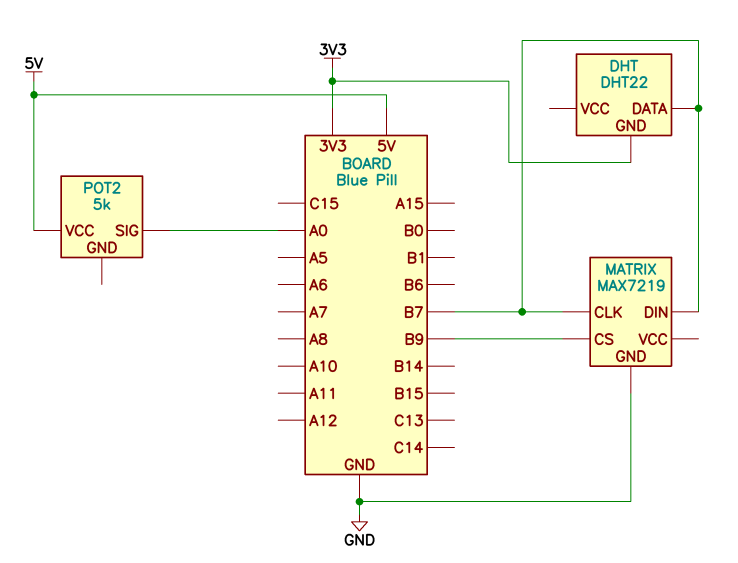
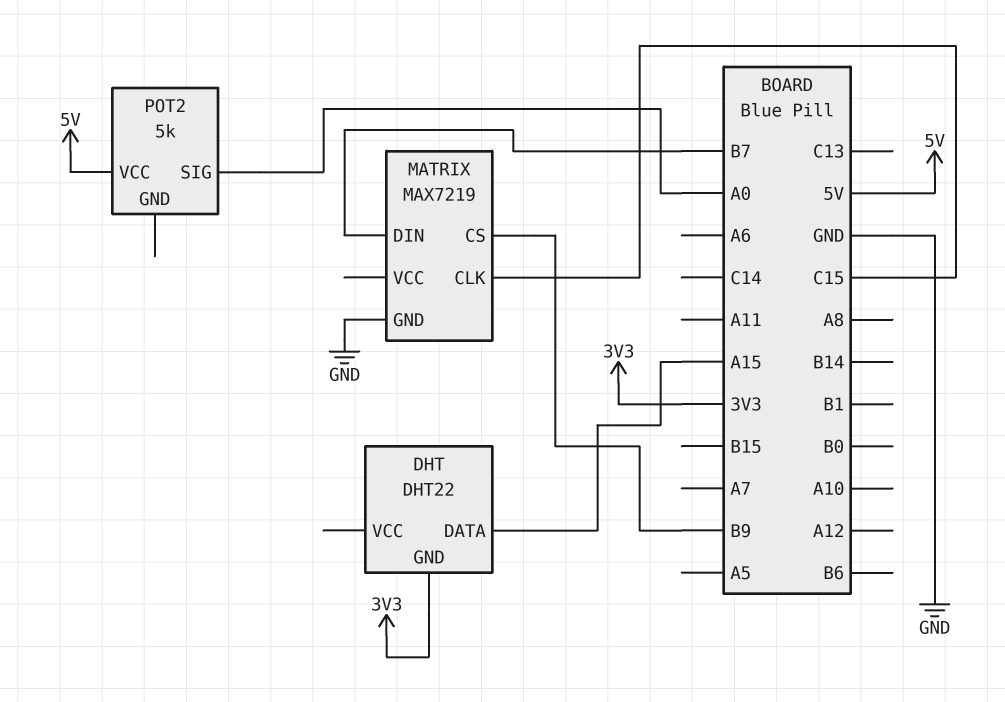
DHT pin DATA: B7 -> A15
MATRIX pin CLK: B7 -> C15

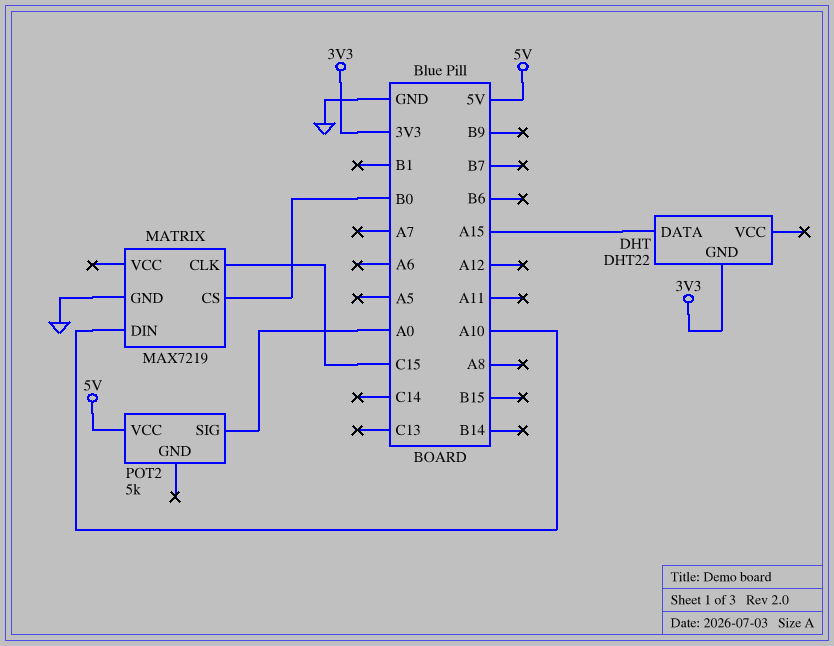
MATRIX pin CS: B9 -> B0
MATRIX pin DIN: B7 -> A10

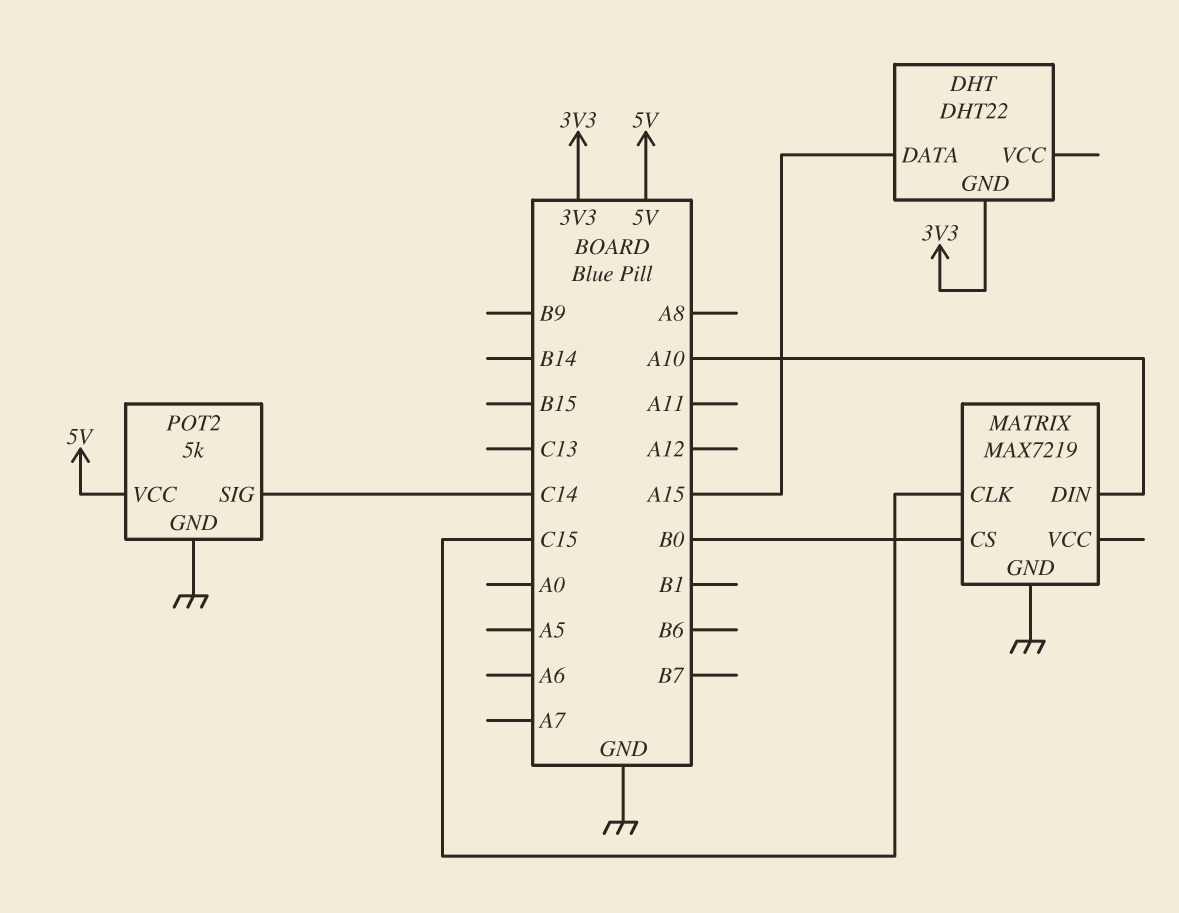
POT2 pin GND: none -> GND
POT2 pin SIG: A0 -> C14

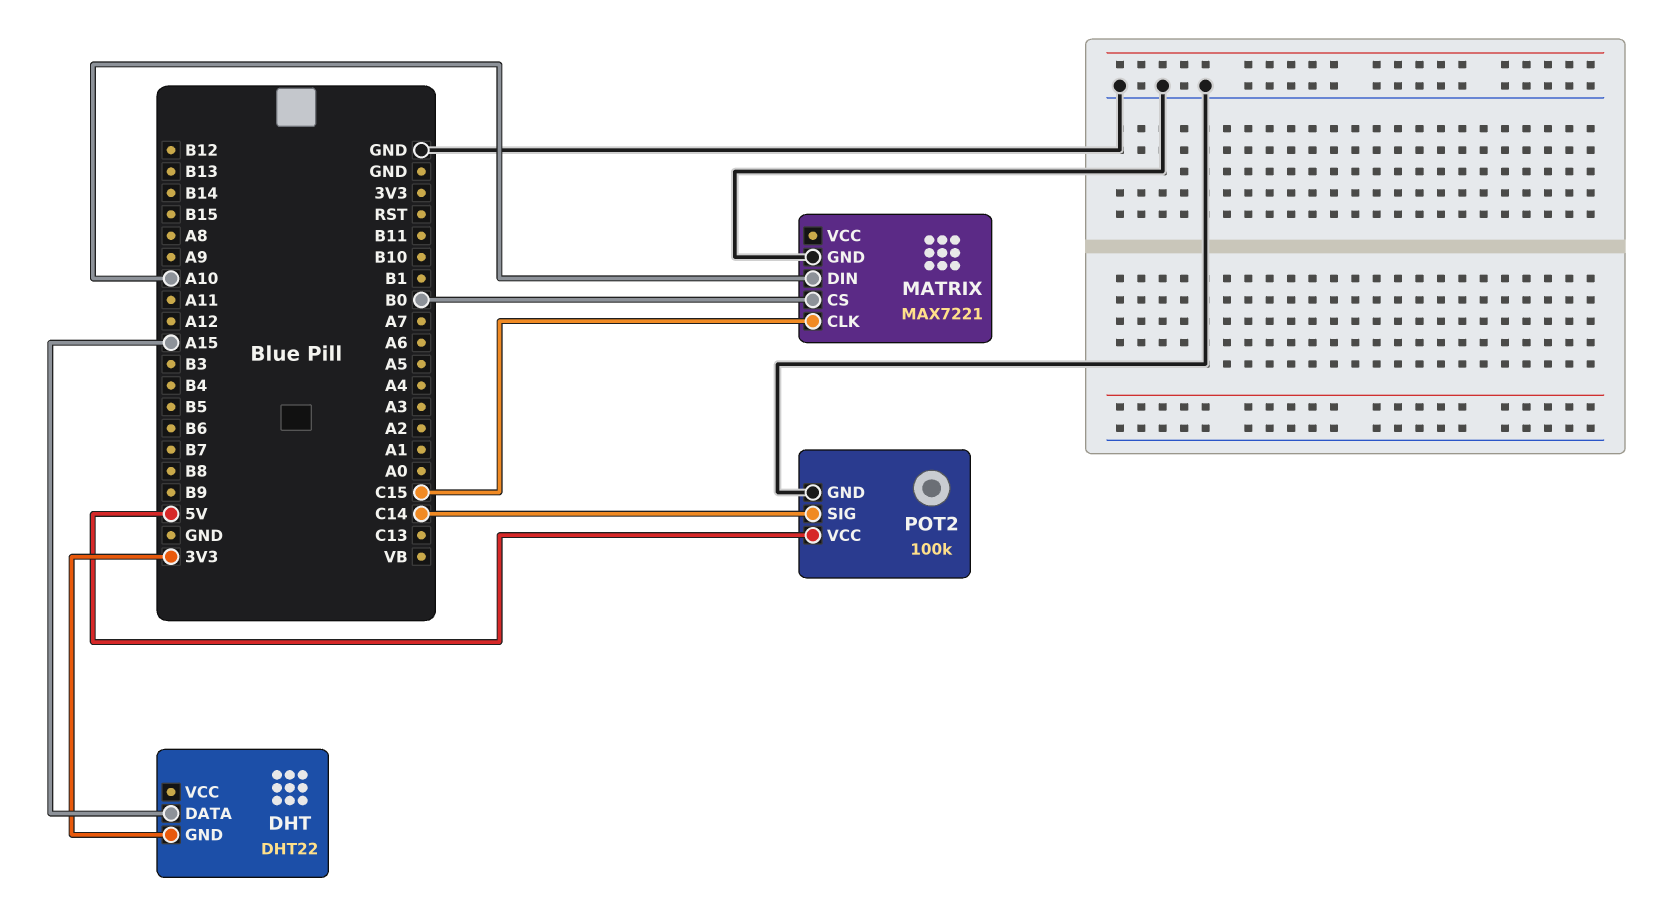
MATRIX: MAX7219 -> MAX7221
POT2: 5k -> 100k

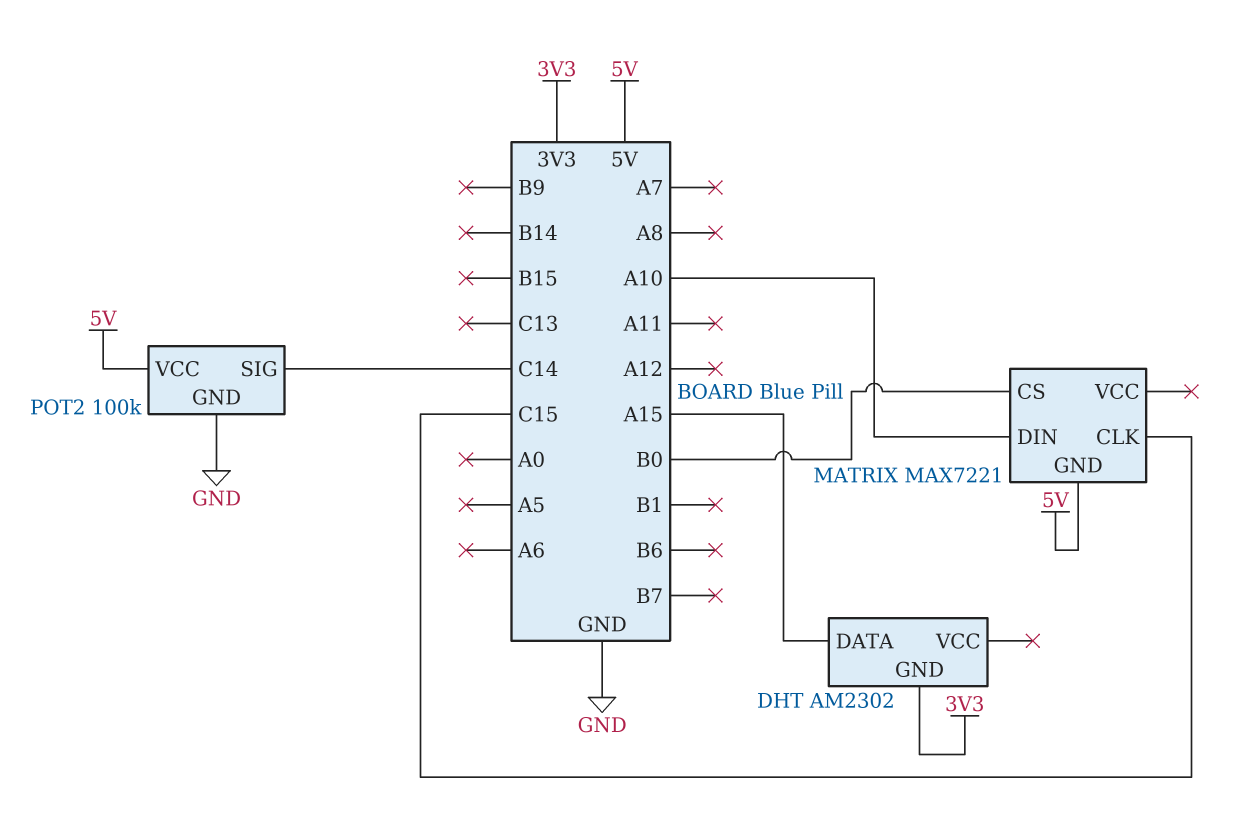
DHT: DHT22 -> AM2302
MATRIX pin GND: GND -> 5V

